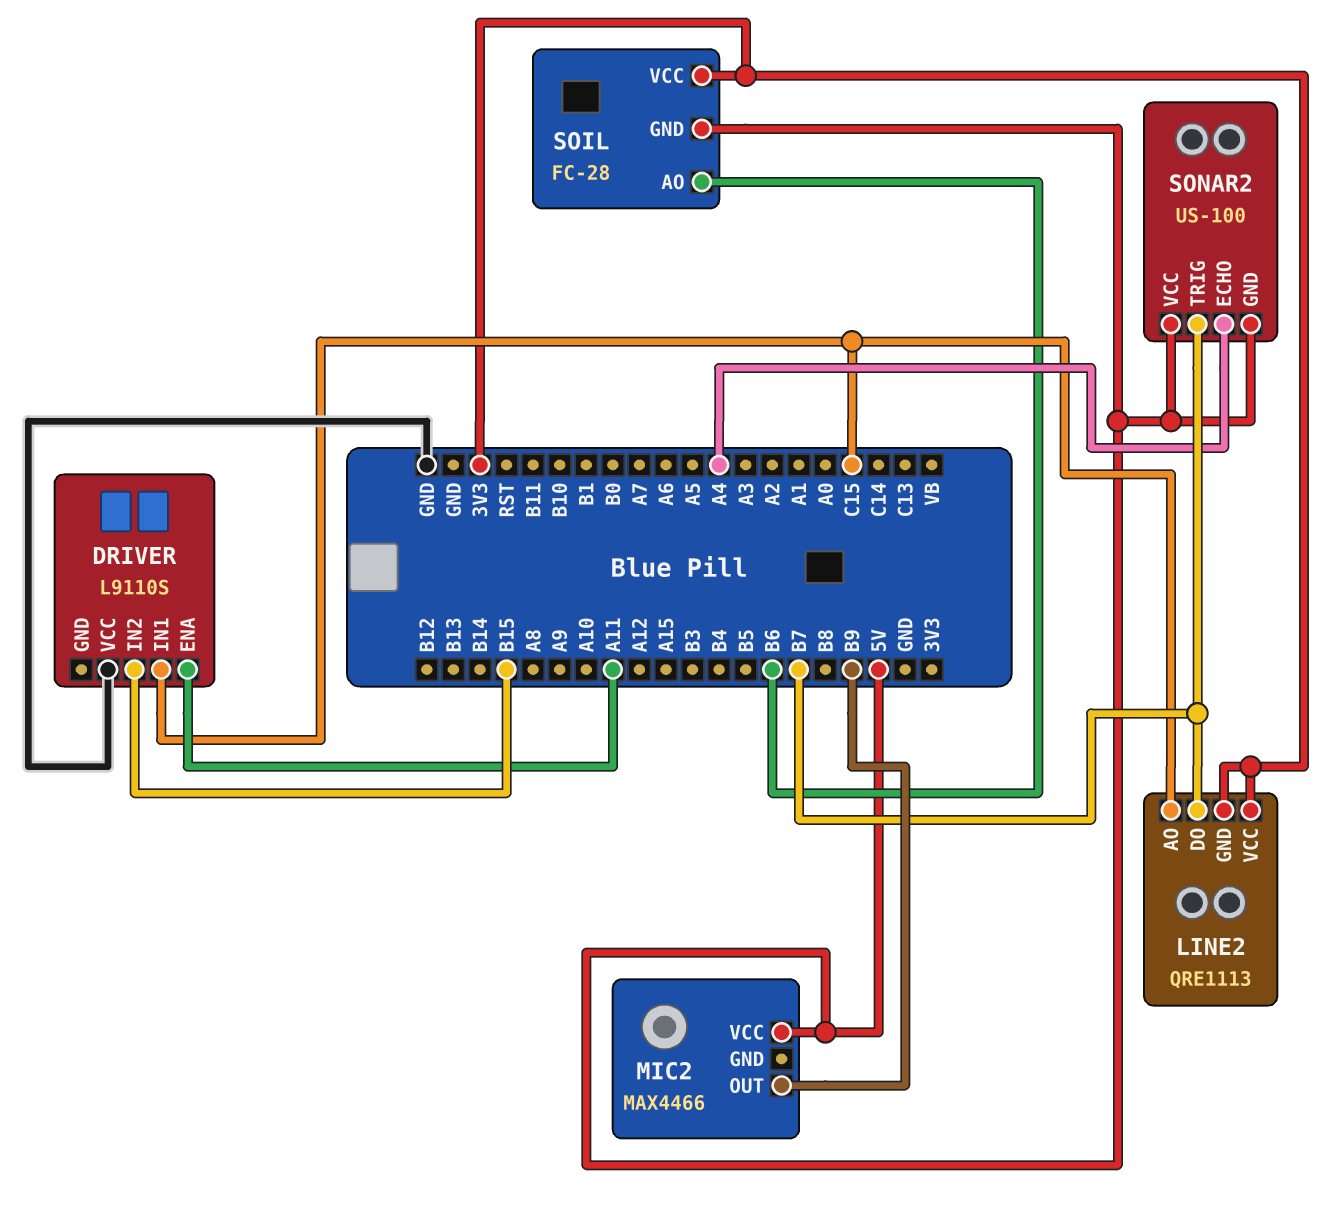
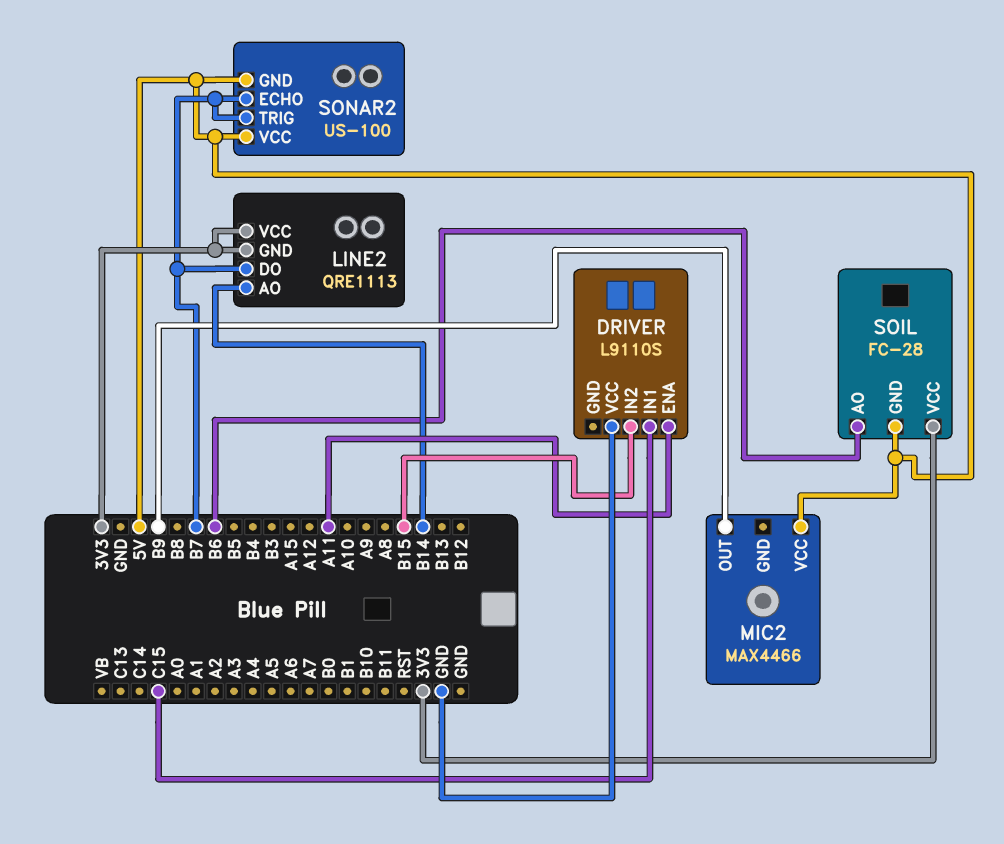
LINE2 pin AO: C15 -> B14
SONAR2 pin ECHO: A4 -> B7

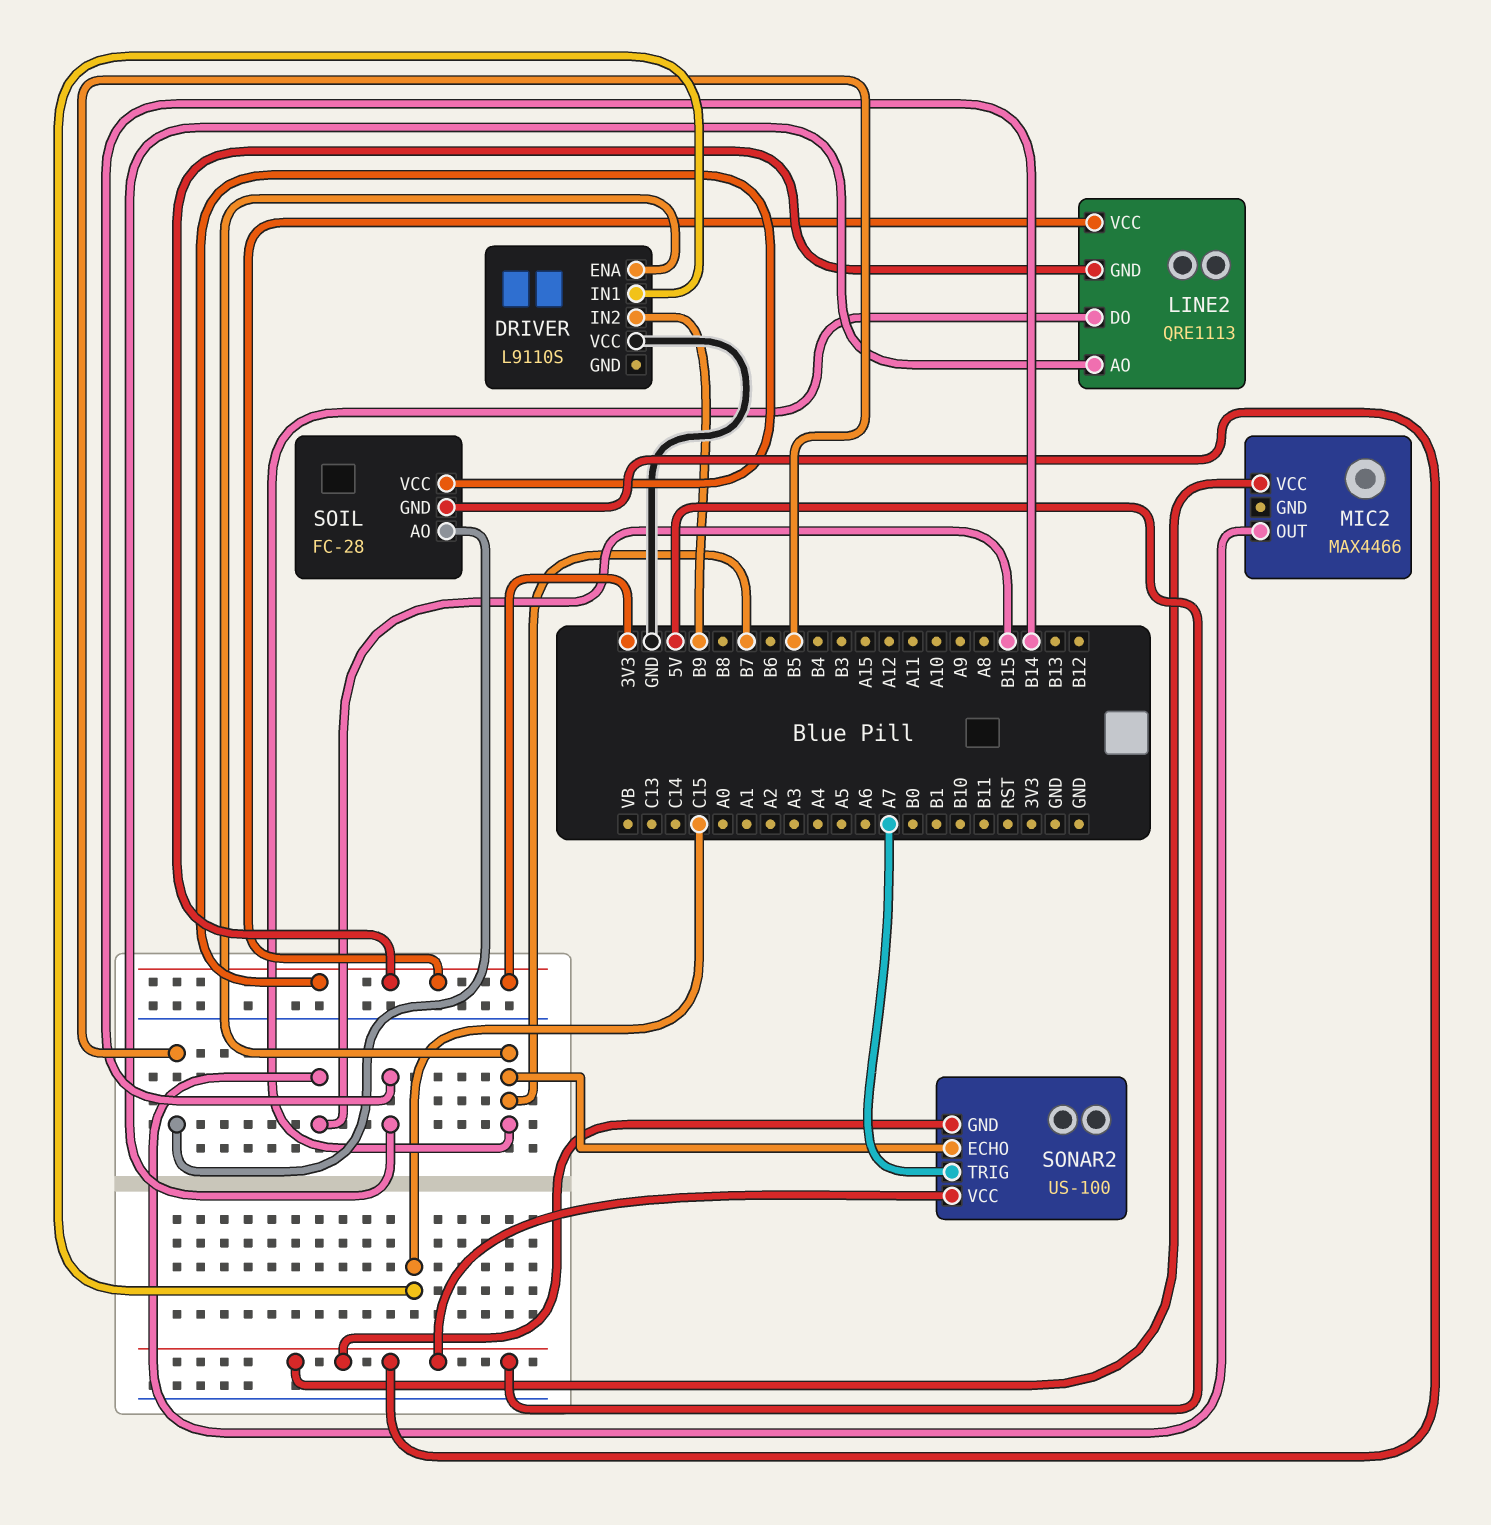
DRIVER pin ENA: A11 -> B7
DRIVER pin IN2: B15 -> B9
MIC2 pin OUT: B9 -> B15
SOIL pin AO: B6 -> B5
SONAR2 pin TRIG: B7 -> A7

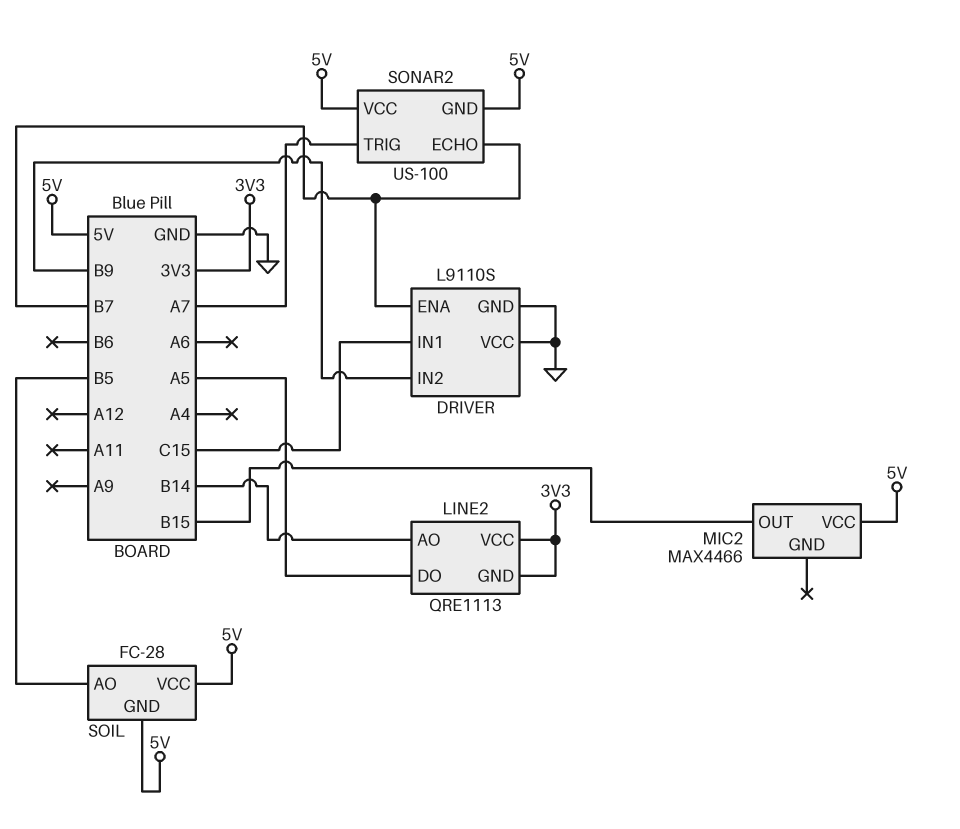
DRIVER pin GND: none -> GND
LINE2 pin DO: B7 -> A5
SOIL pin VCC: 3V3 -> 5V

